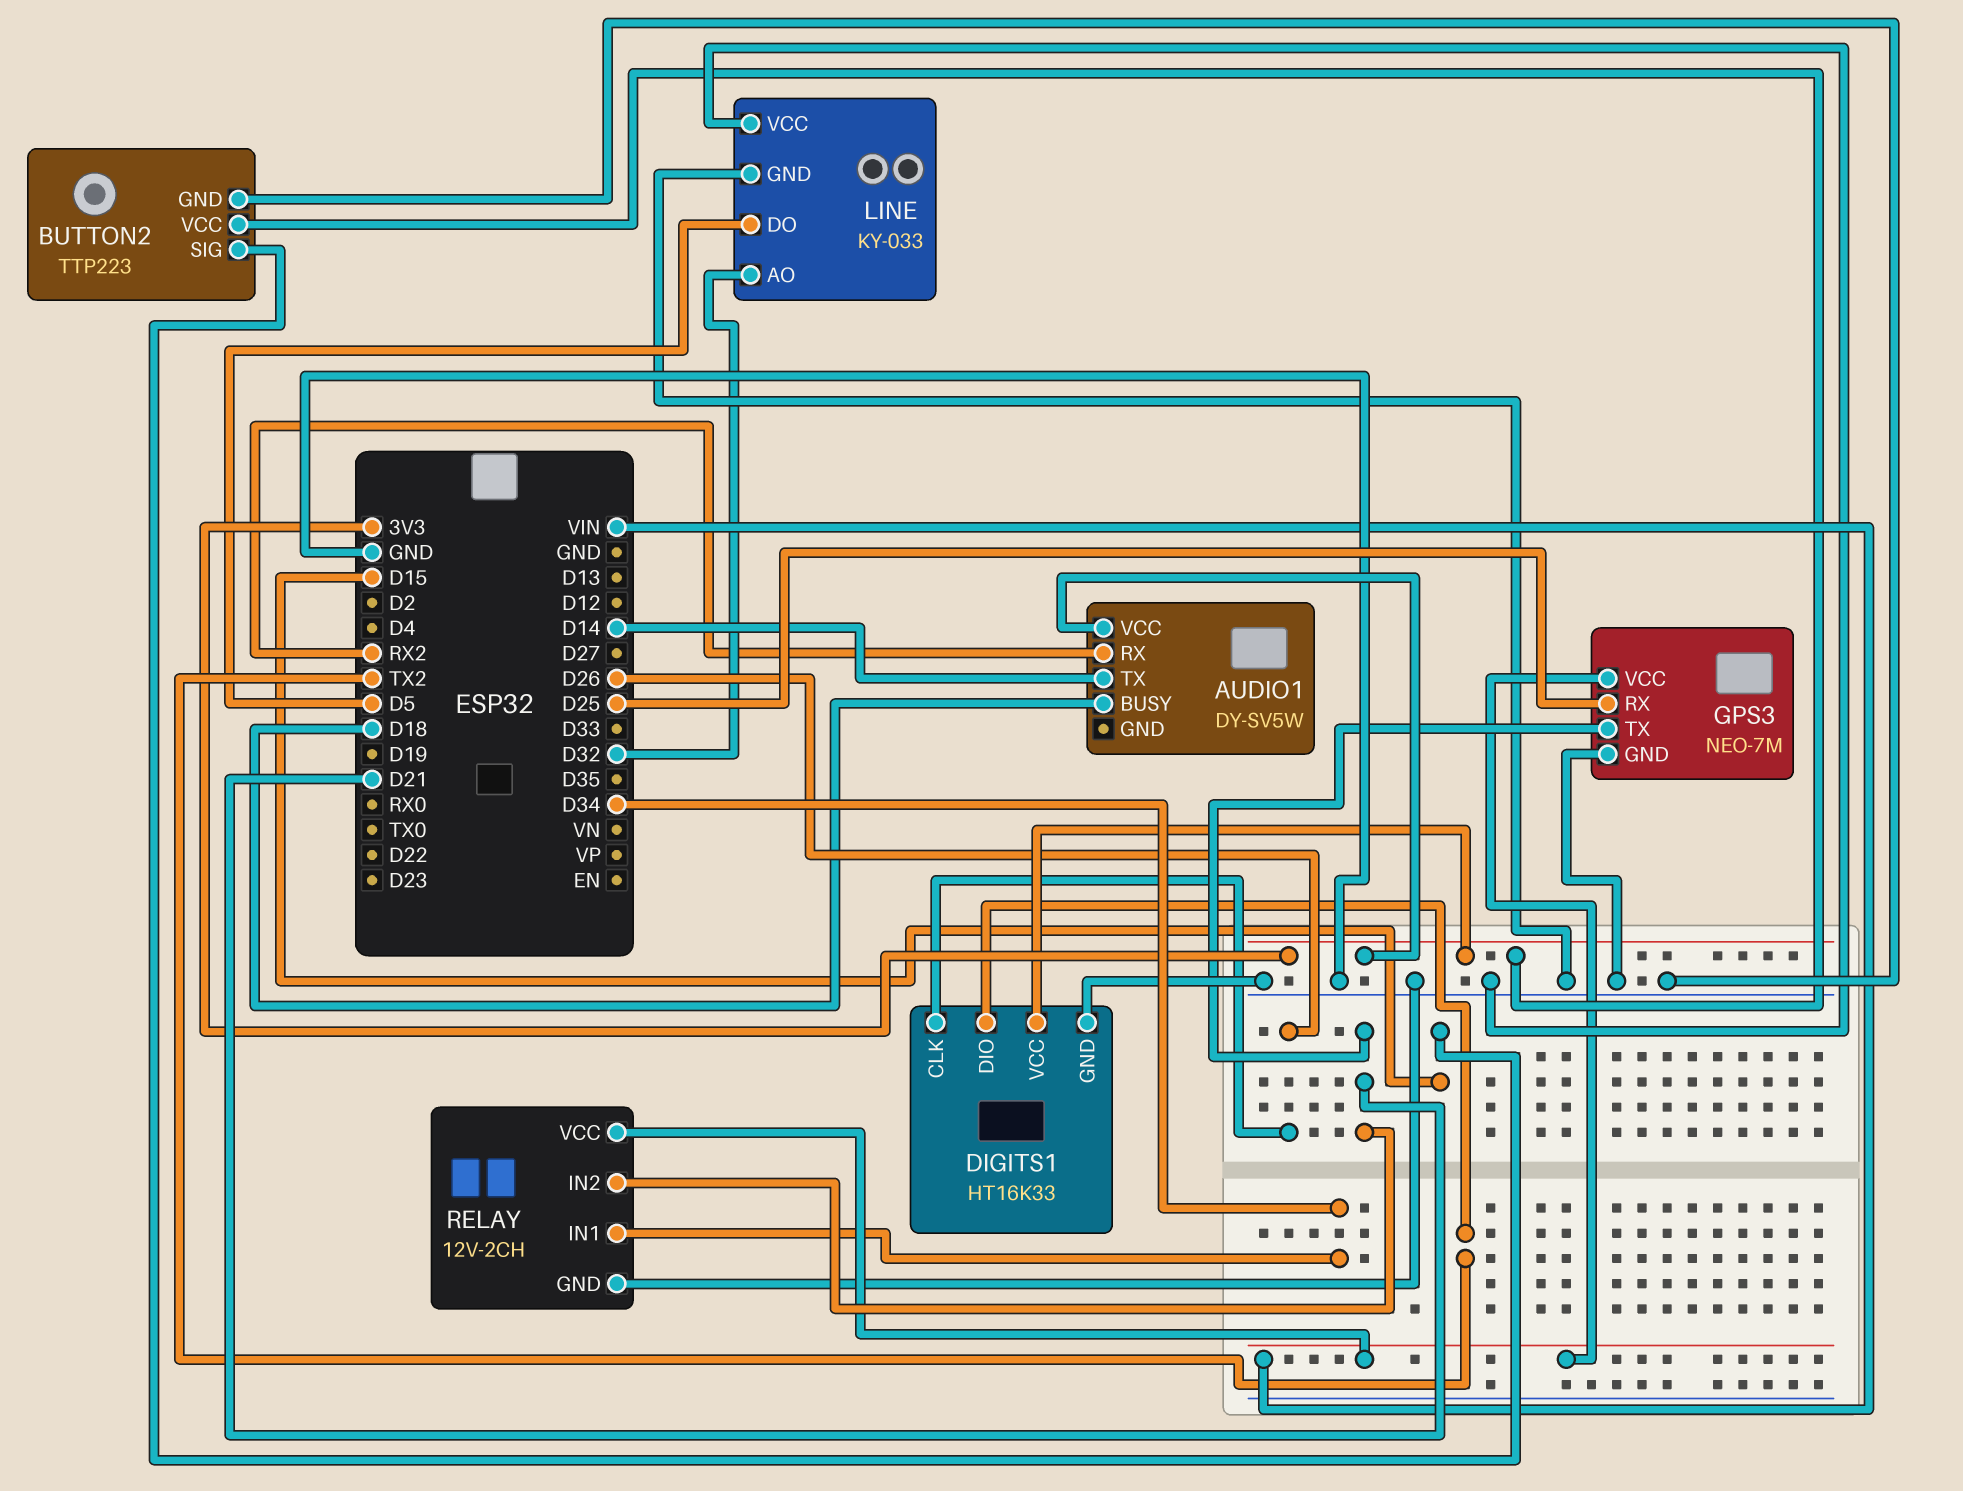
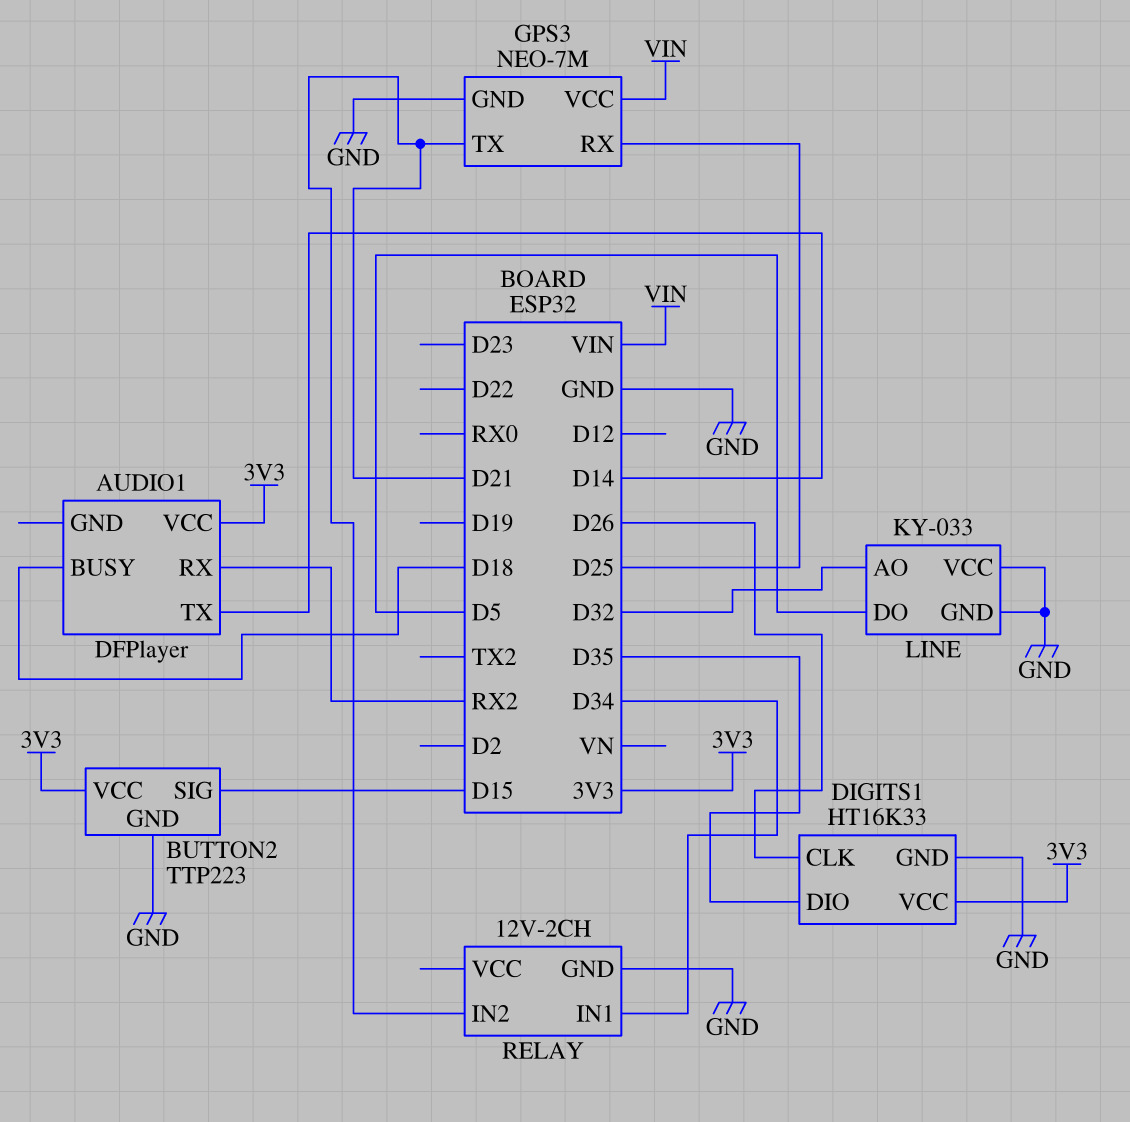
AUDIO1: DY-SV5W -> DFPlayer
DIGITS1 pin DIO: TX2 -> D35
RELAY pin VCC: VIN -> none

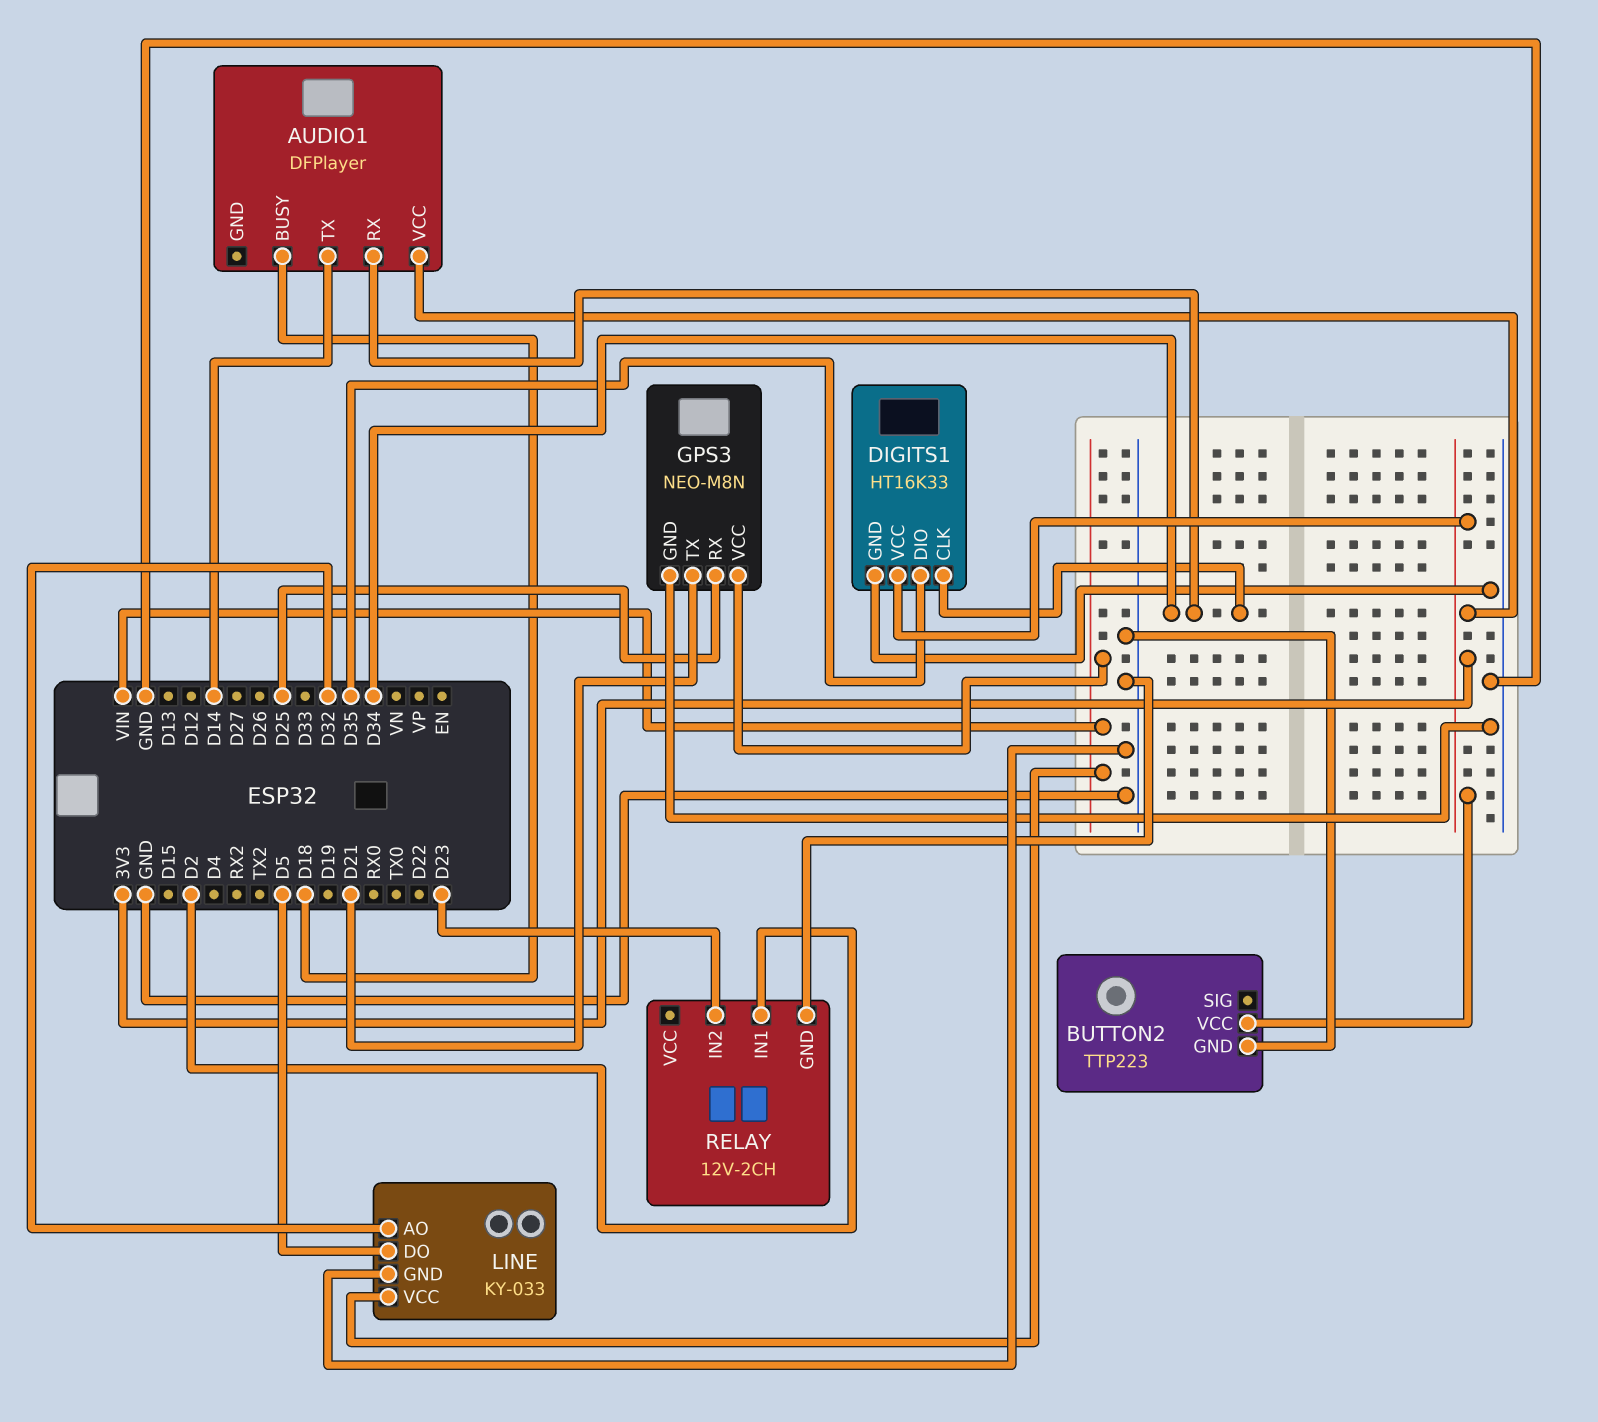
AUDIO1 pin RX: RX2 -> D34
BUTTON2 pin SIG: D15 -> none
DIGITS1 pin CLK: D26 -> D34
GPS3: NEO-7M -> NEO-M8N
LINE pin VCC: GND -> VIN
RELAY pin IN1: D34 -> D2
RELAY pin IN2: D21 -> D23

